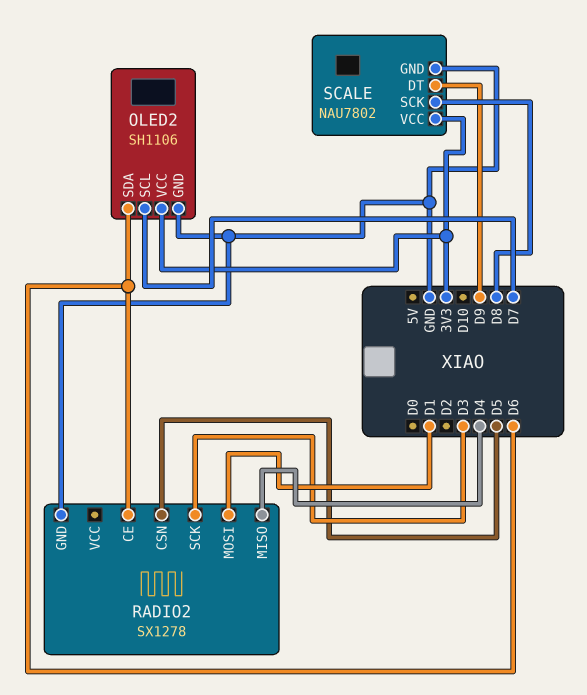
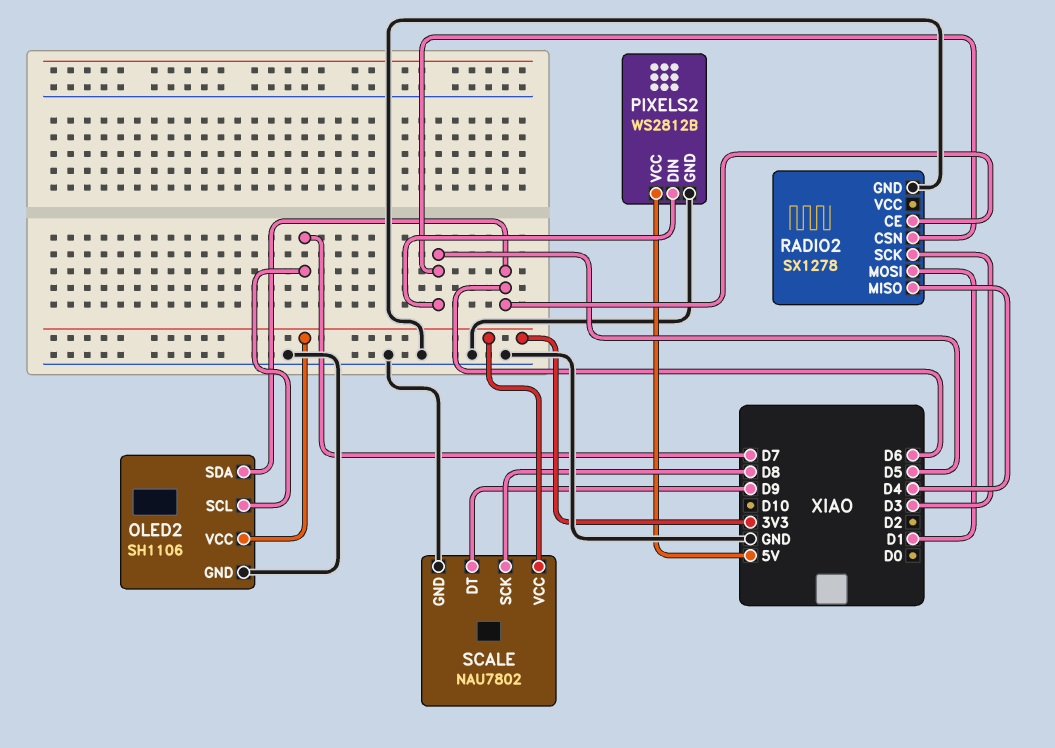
PIXELS2: none -> WS2812B
PIXELS2 pin DIN: none -> D5
PIXELS2 pin GND: none -> GND
PIXELS2 pin VCC: none -> 5V

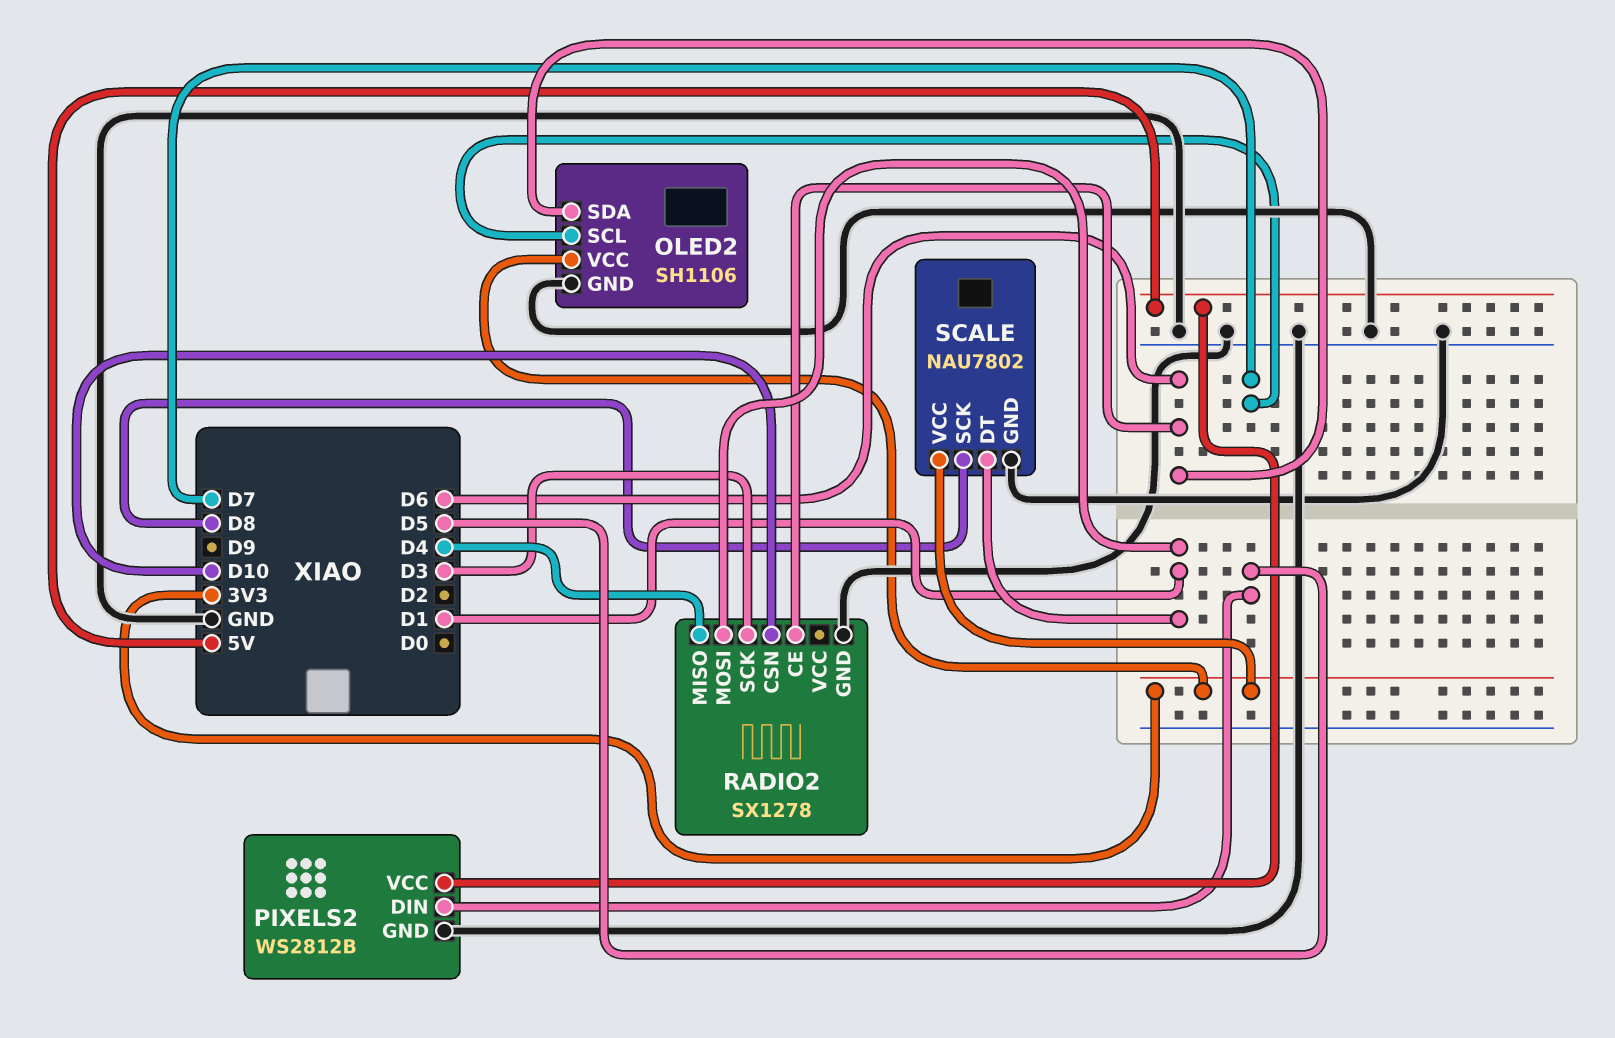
RADIO2 pin CSN: D5 -> D10
SCALE pin DT: D9 -> D1

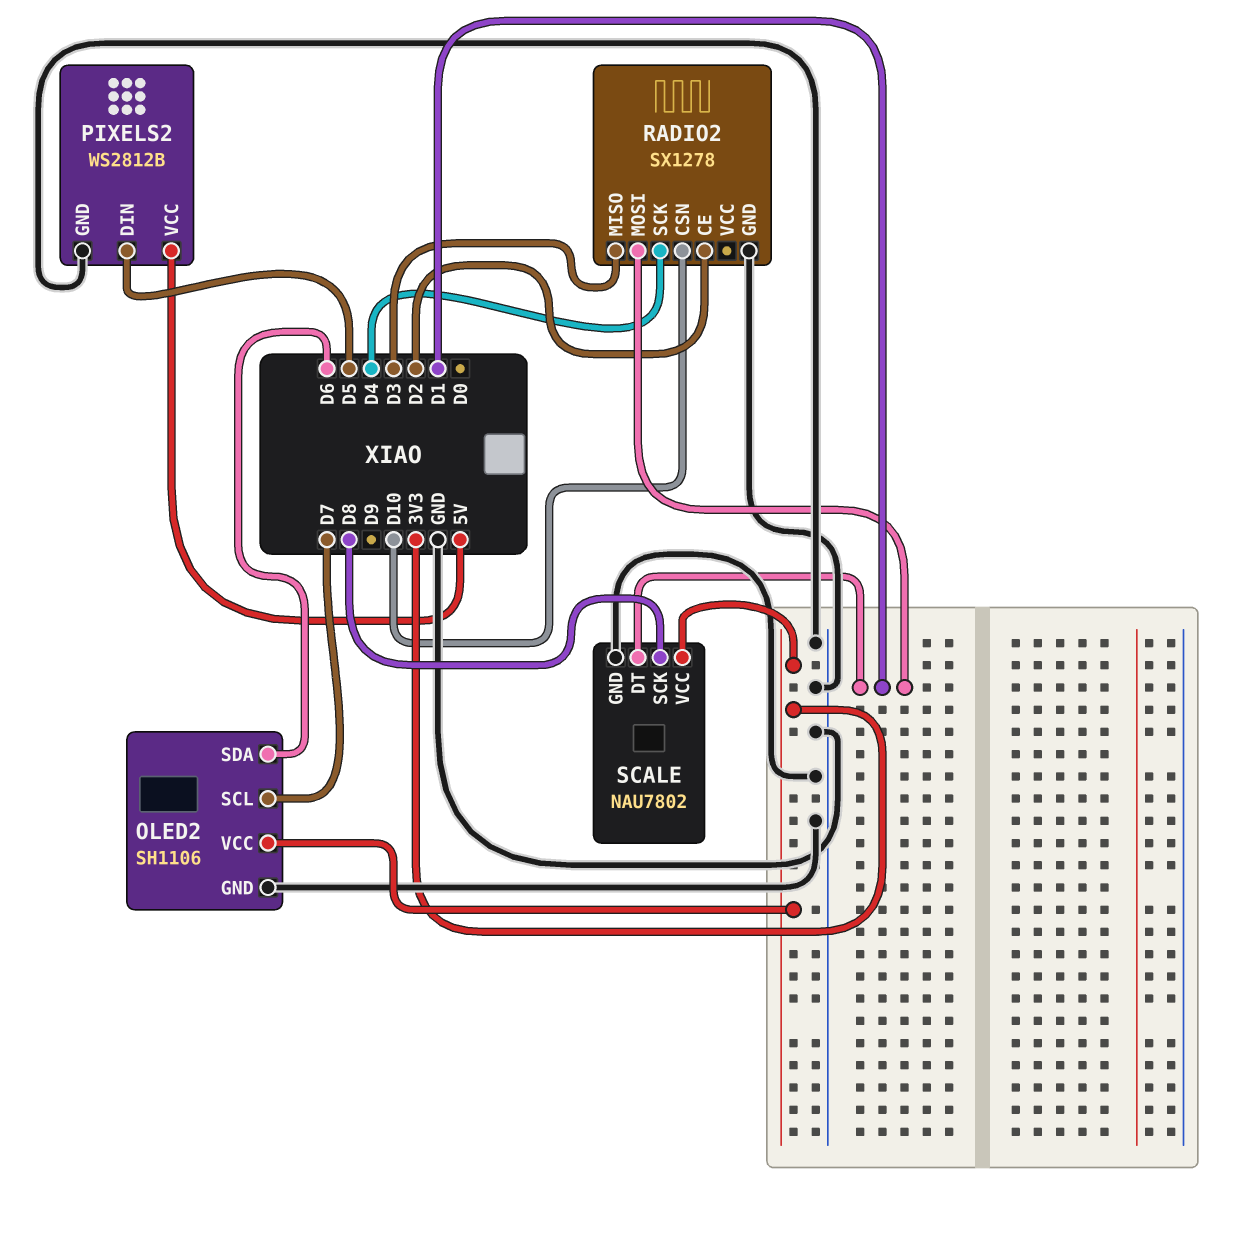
RADIO2 pin CE: D6 -> D2
RADIO2 pin MISO: D4 -> D3
RADIO2 pin SCK: D3 -> D4

